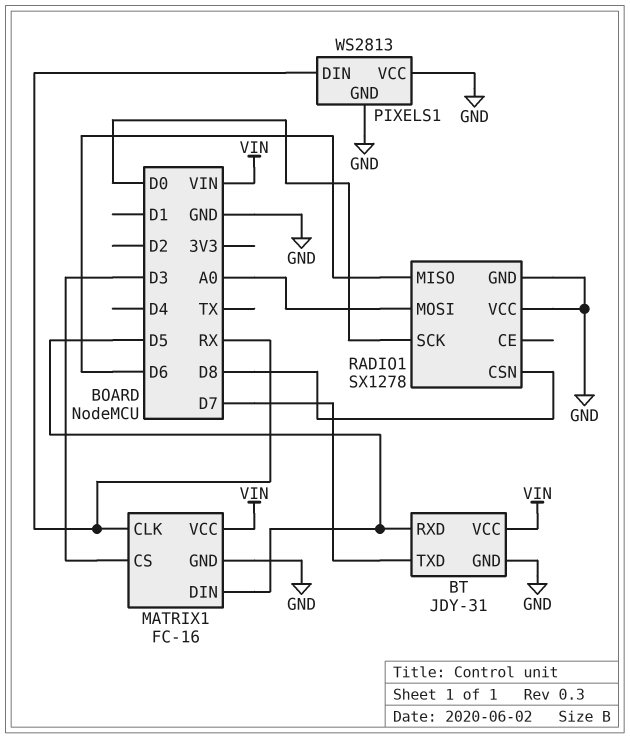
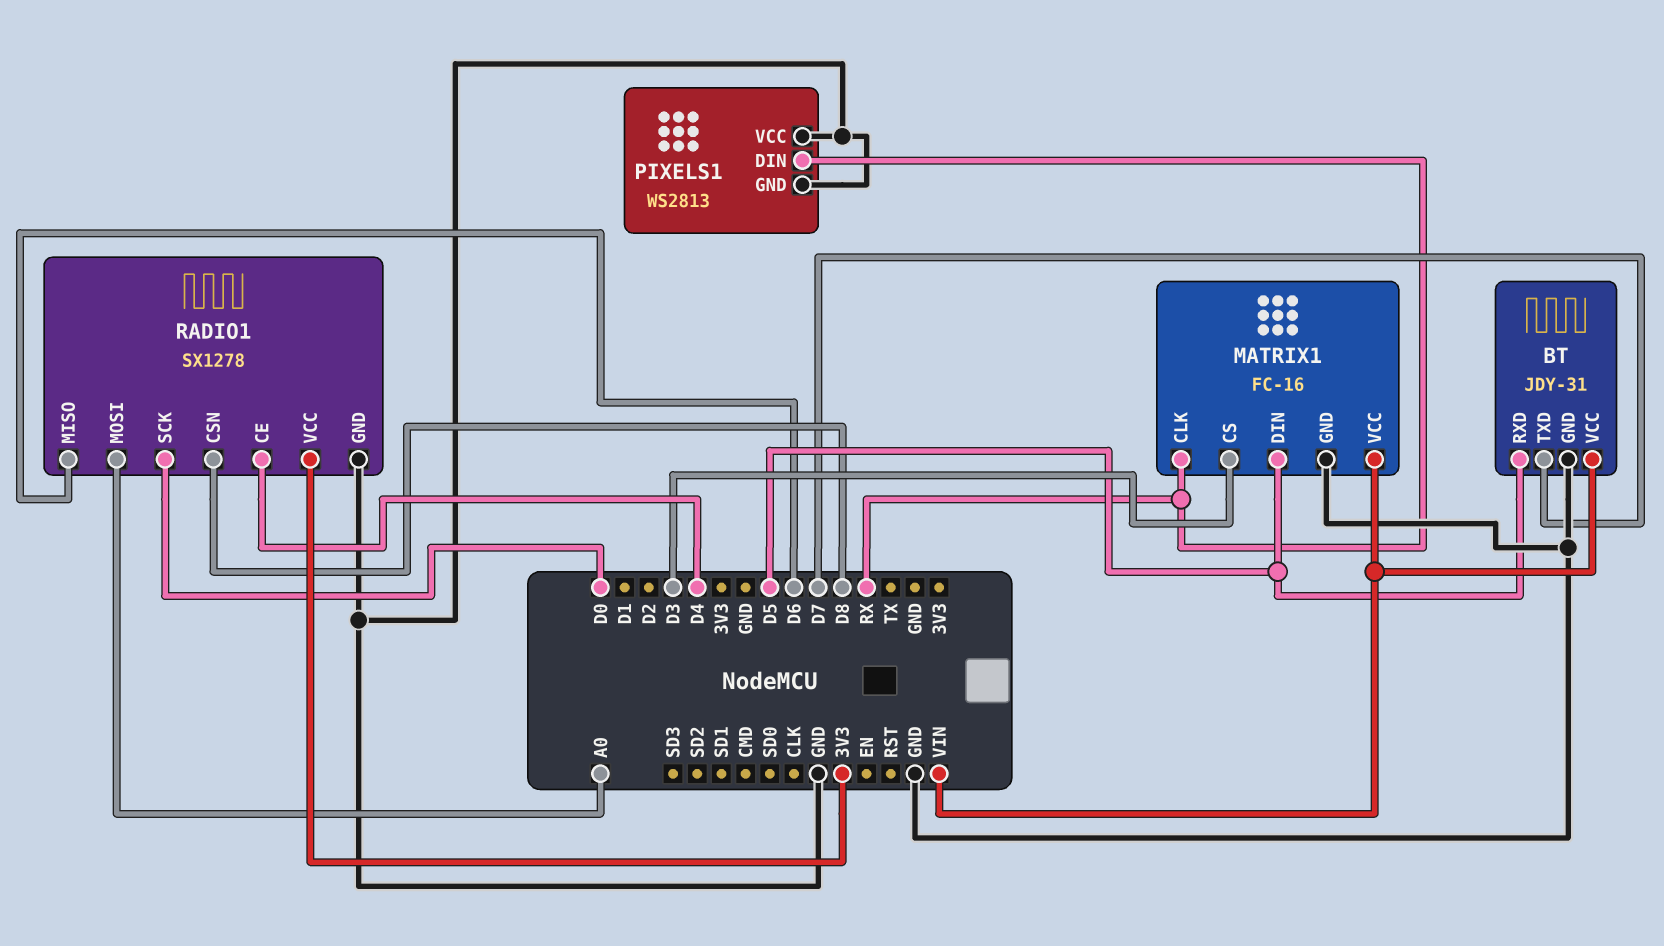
RADIO1 pin CE: none -> D4
RADIO1 pin VCC: GND -> 3V3

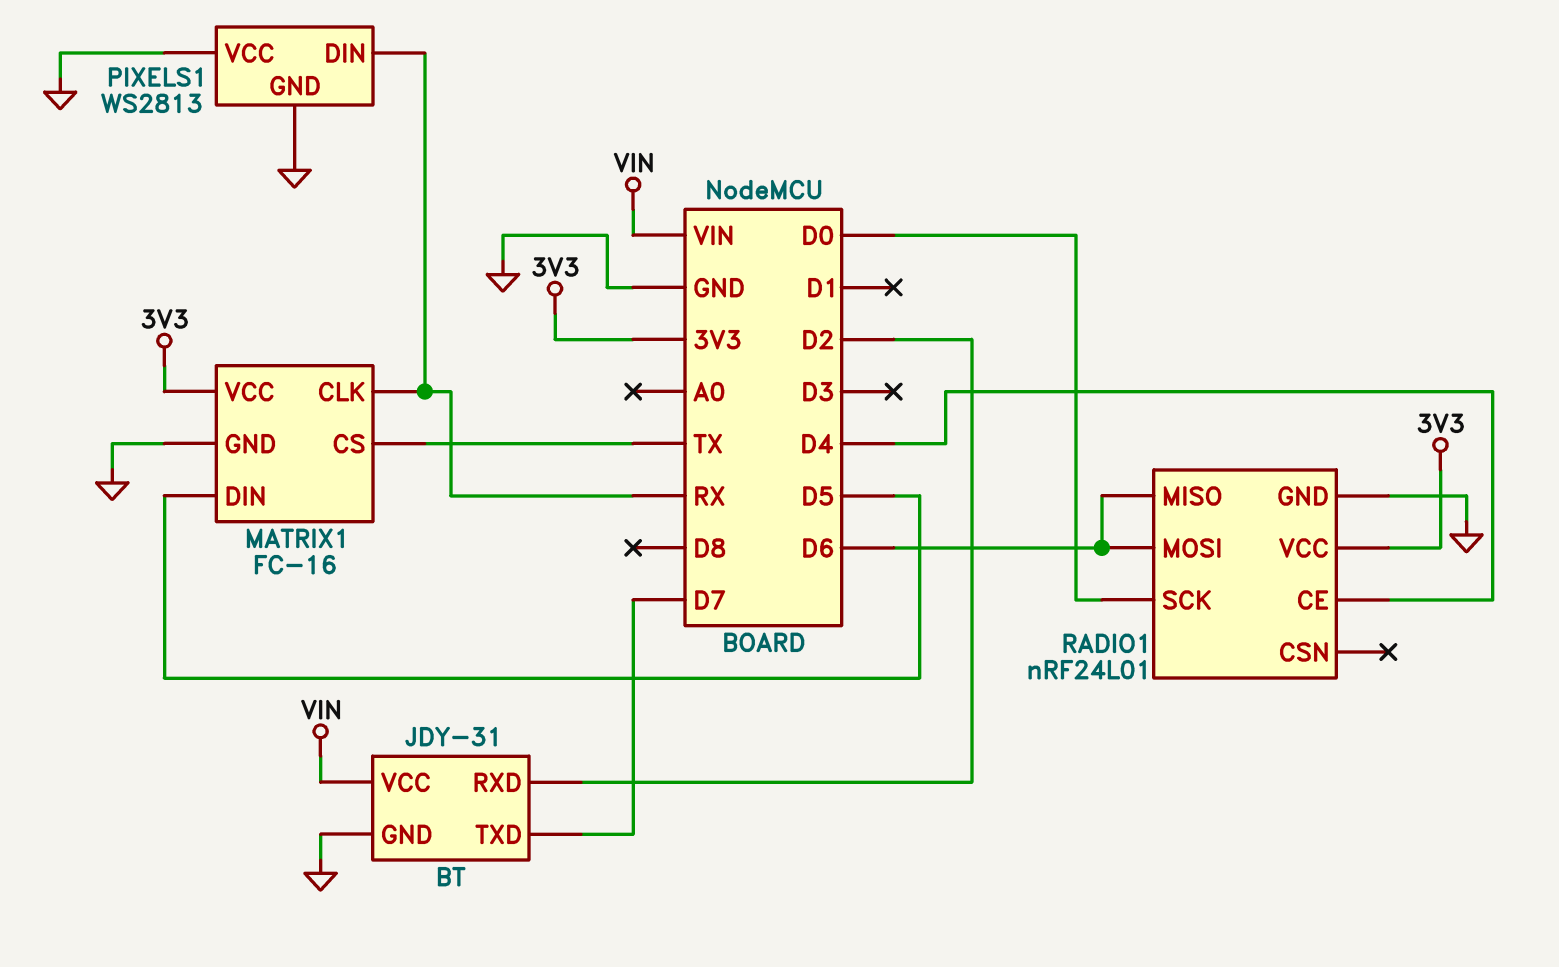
BT pin RXD: D5 -> D2
MATRIX1 pin CS: D3 -> TX
MATRIX1 pin VCC: VIN -> 3V3
RADIO1: SX1278 -> nRF24L01
RADIO1 pin CSN: D8 -> none
RADIO1 pin MOSI: A0 -> D6

